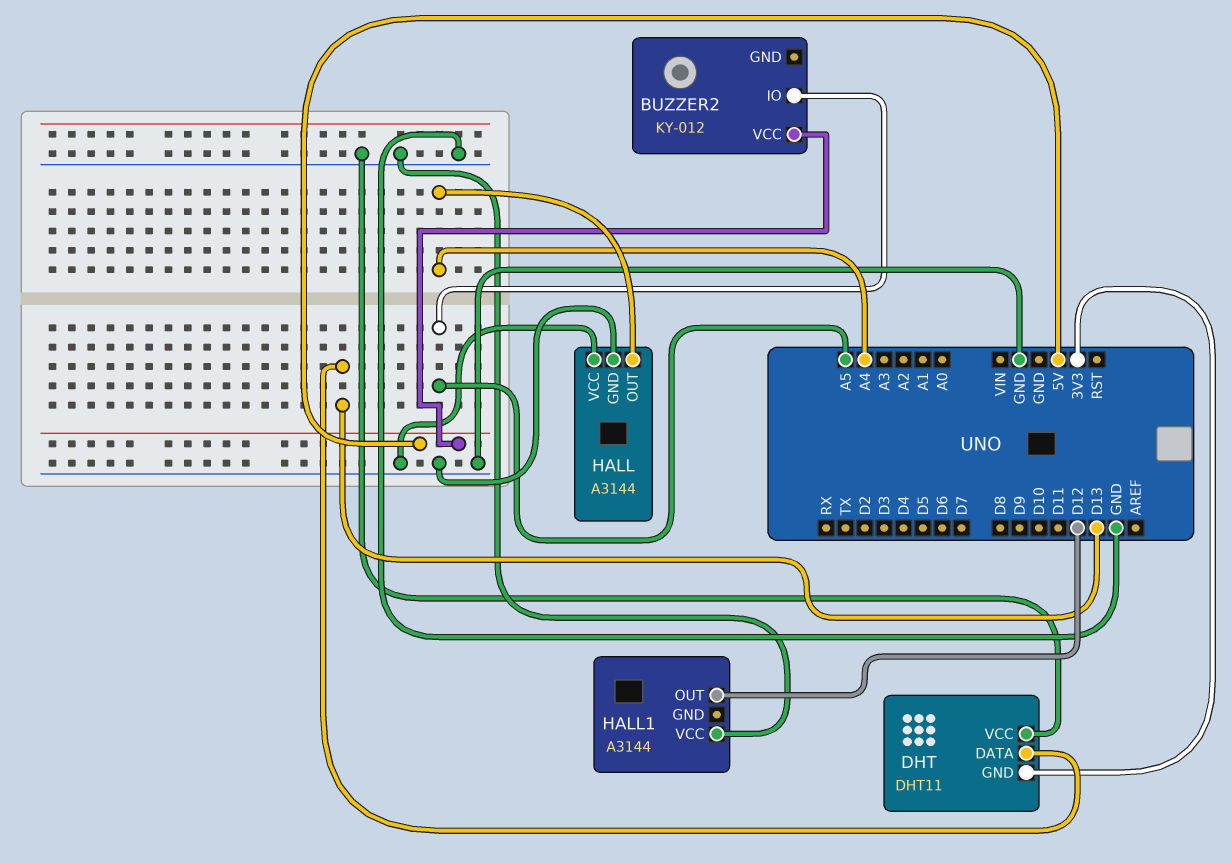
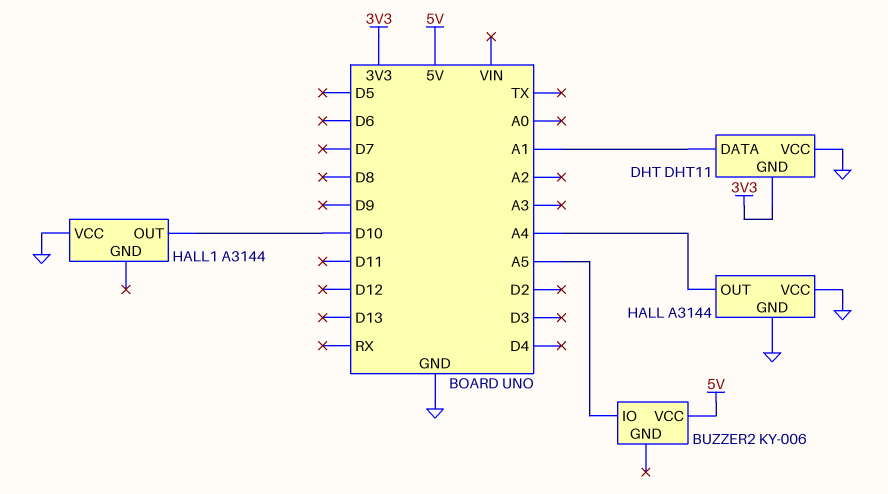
BUZZER2: KY-012 -> KY-006
DHT pin DATA: D13 -> A1
HALL1 pin OUT: D12 -> D10

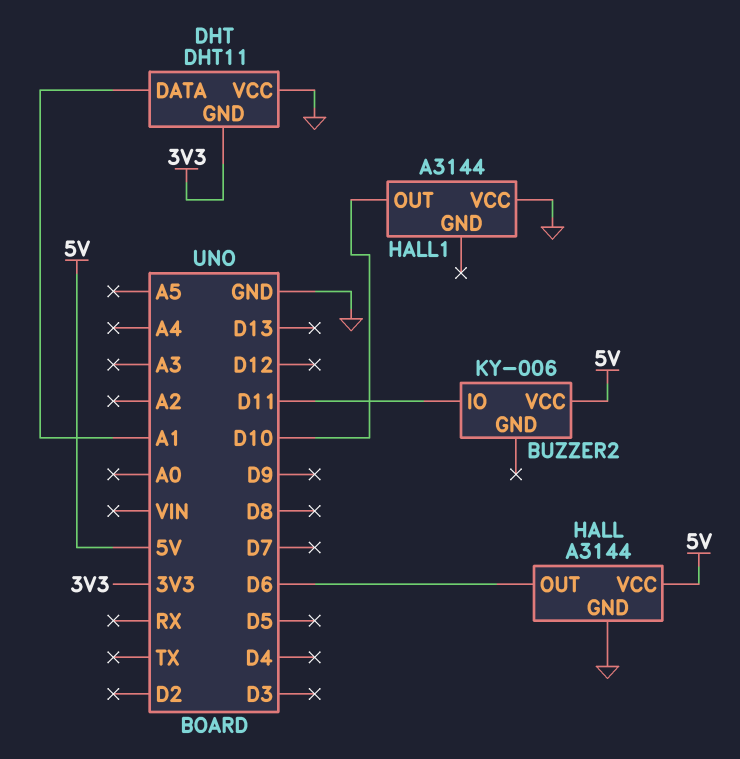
BUZZER2 pin IO: A5 -> D11
HALL pin OUT: A4 -> D6
HALL pin VCC: GND -> 5V

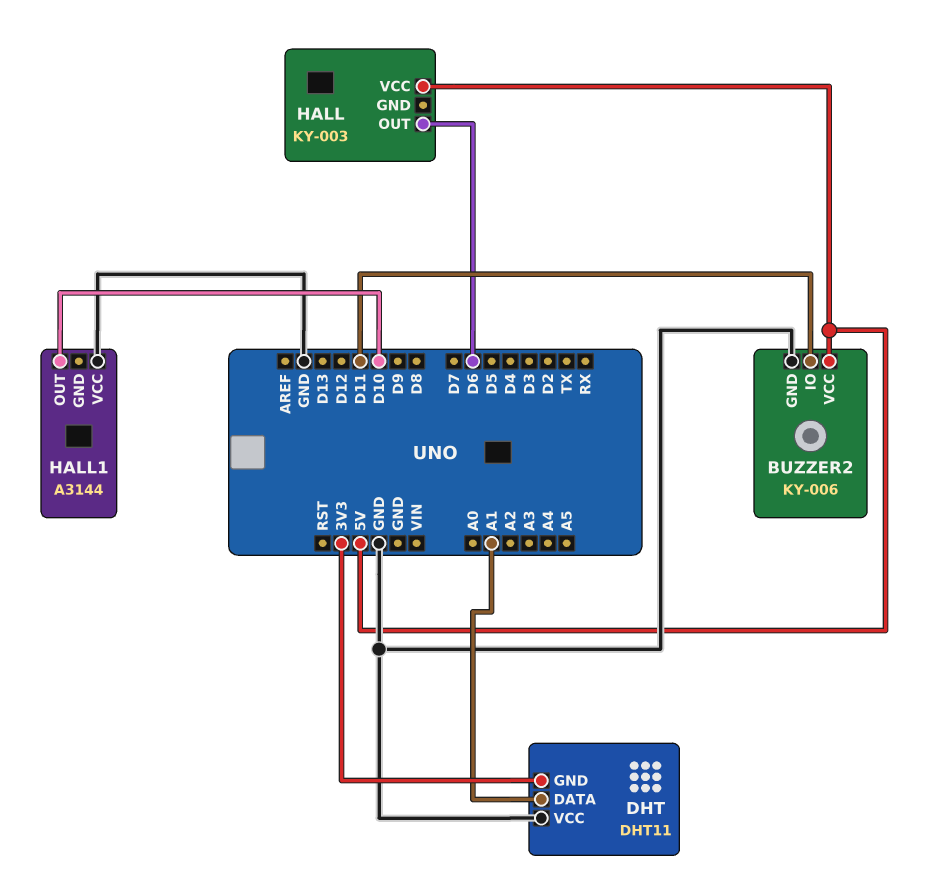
BUZZER2 pin GND: none -> GND
HALL: A3144 -> KY-003
HALL pin GND: GND -> none

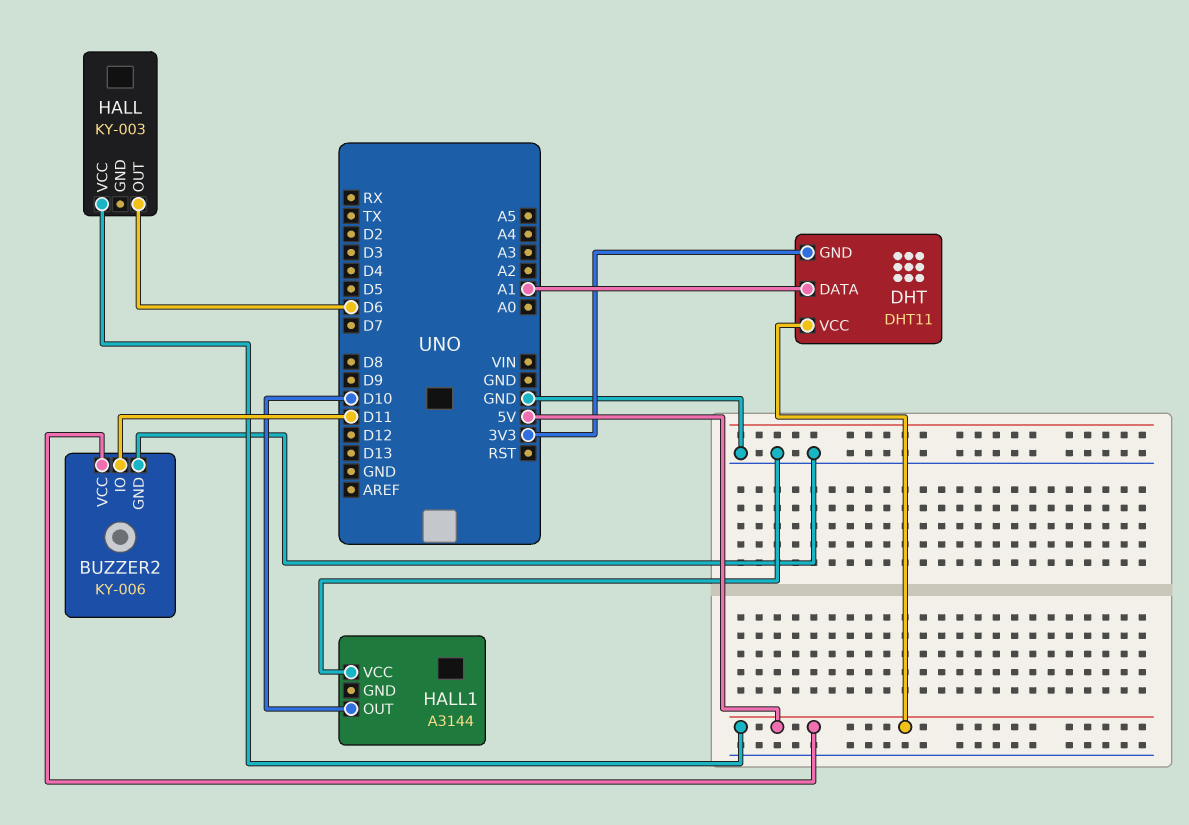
DHT pin VCC: GND -> 5V

